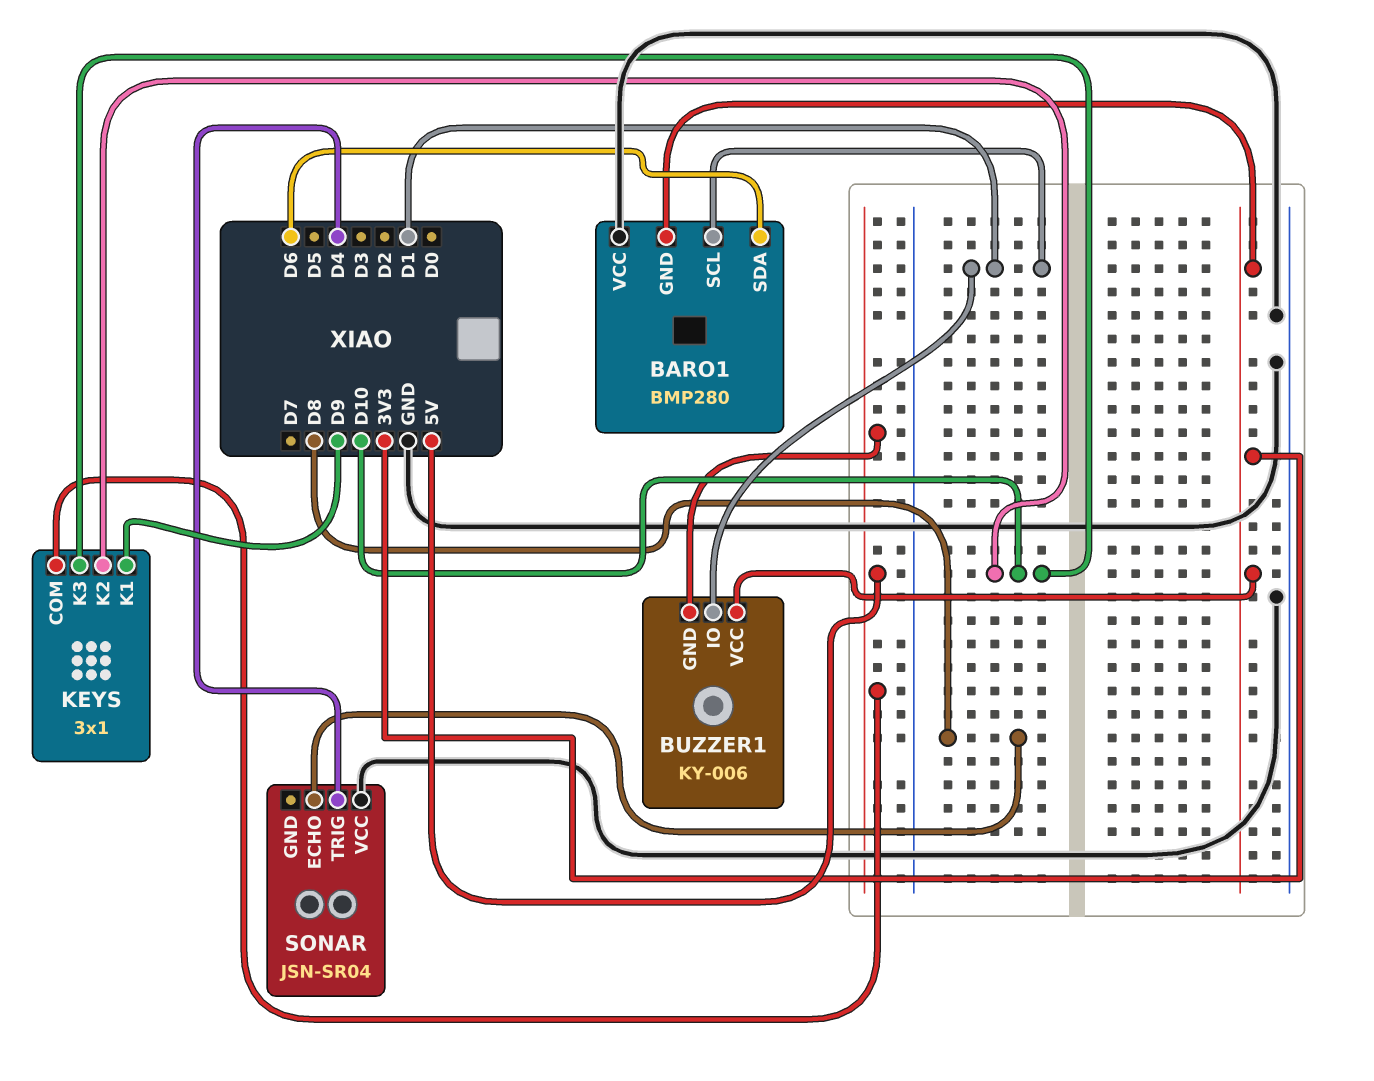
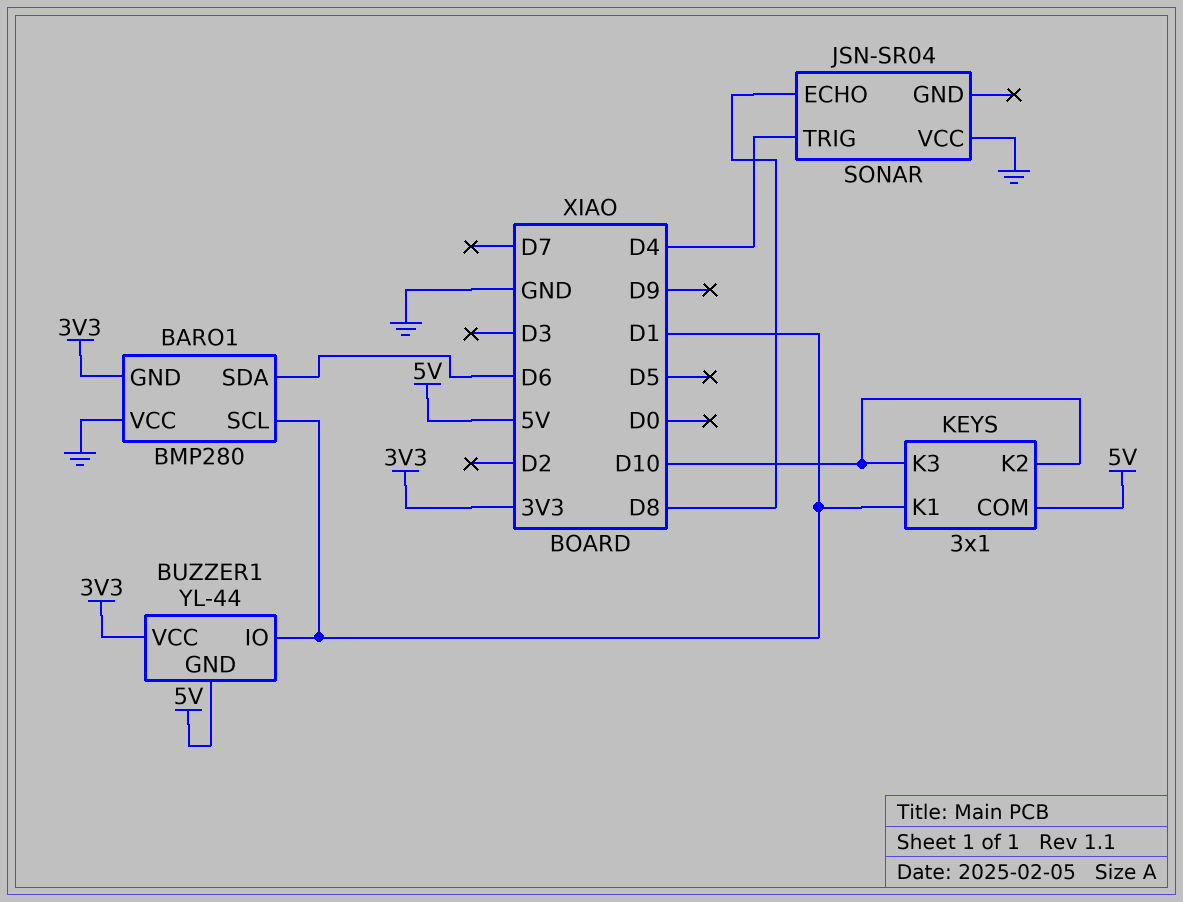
BUZZER1: KY-006 -> YL-44
KEYS pin K1: D9 -> D1

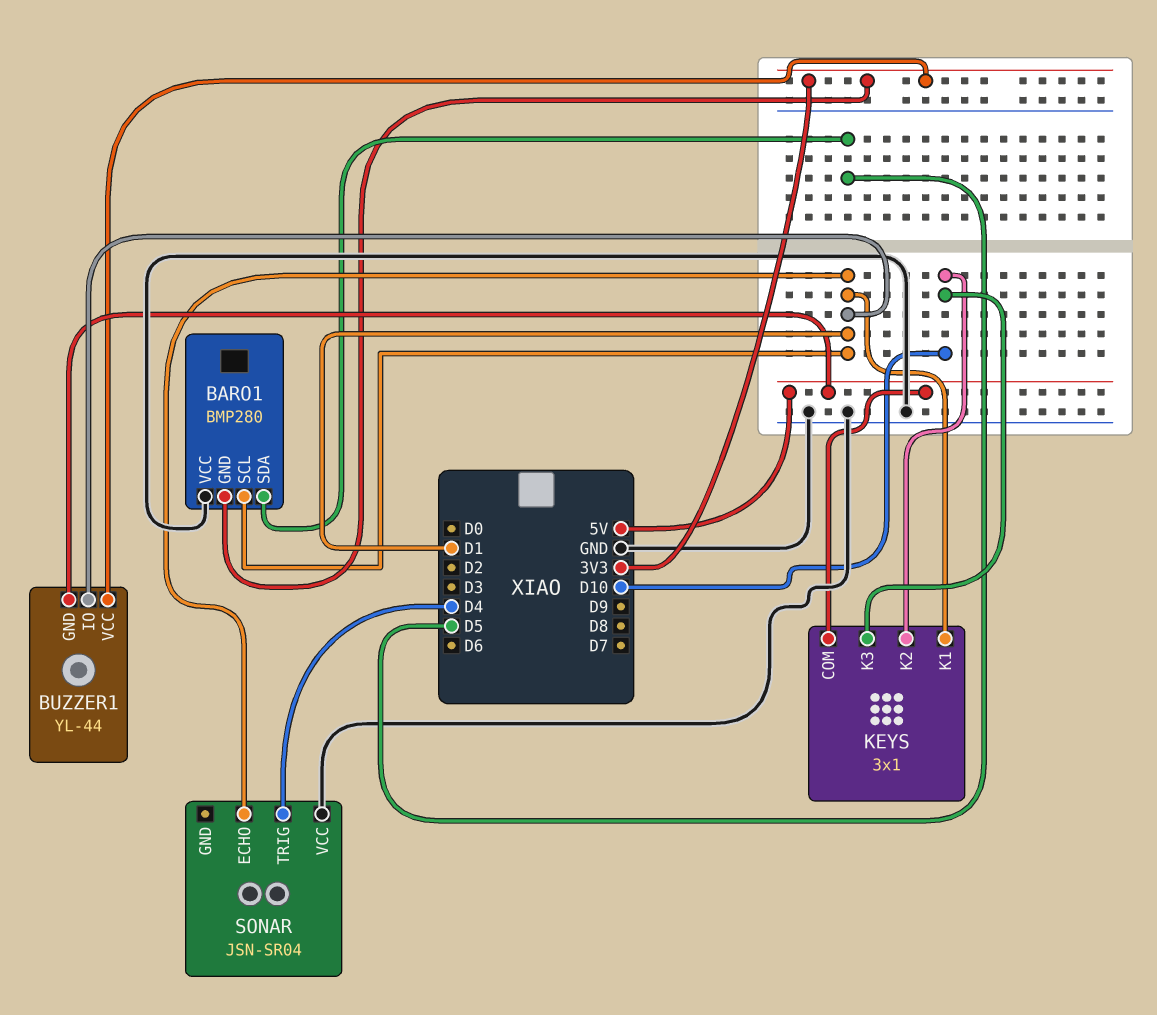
BARO1 pin SDA: D6 -> D5
SONAR pin ECHO: D8 -> D1

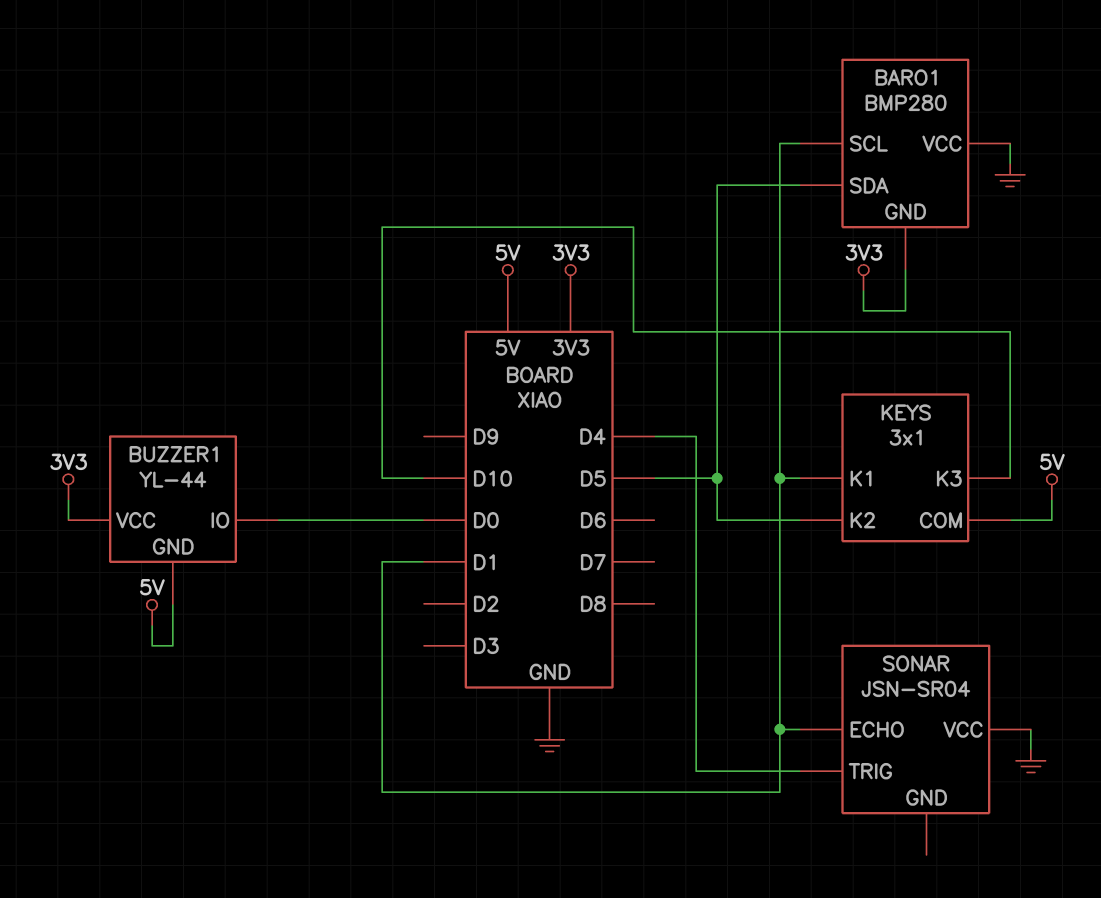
BUZZER1 pin IO: D1 -> D0
KEYS pin K2: D10 -> D5

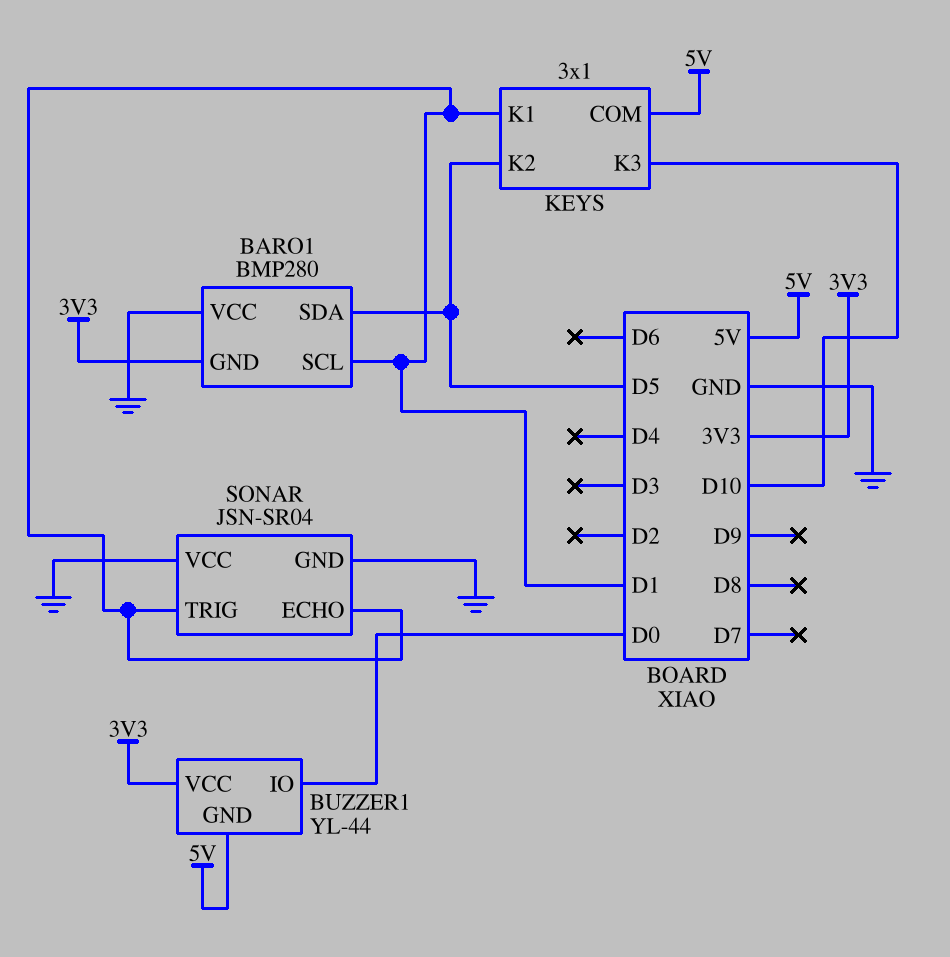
SONAR pin GND: none -> GND
SONAR pin TRIG: D4 -> D1

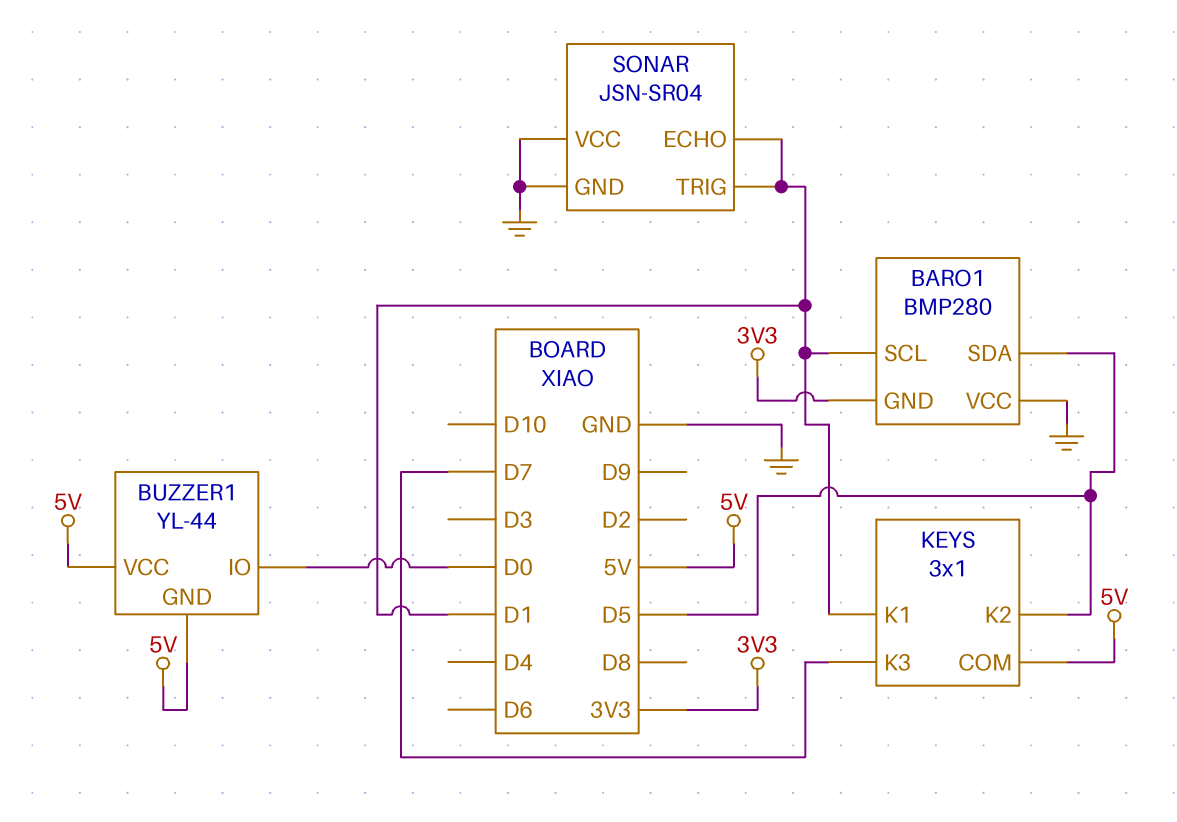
BUZZER1 pin VCC: 3V3 -> 5V
KEYS pin K3: D10 -> D7

